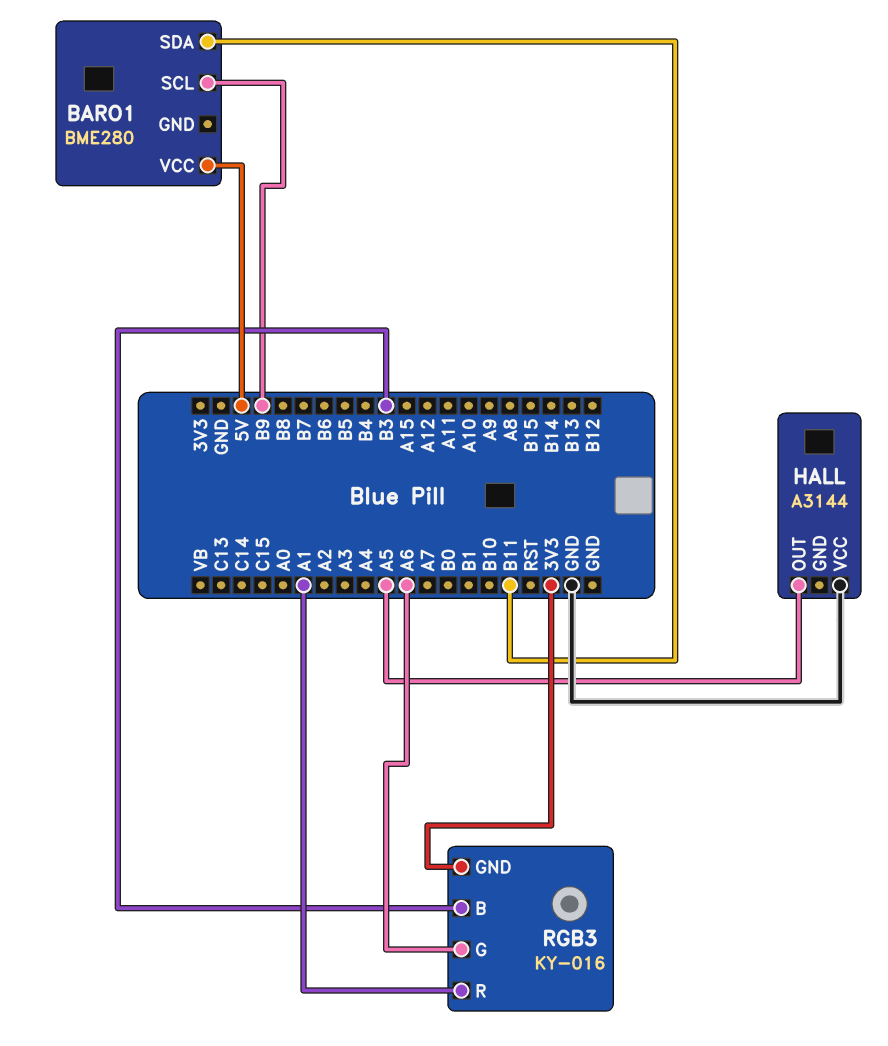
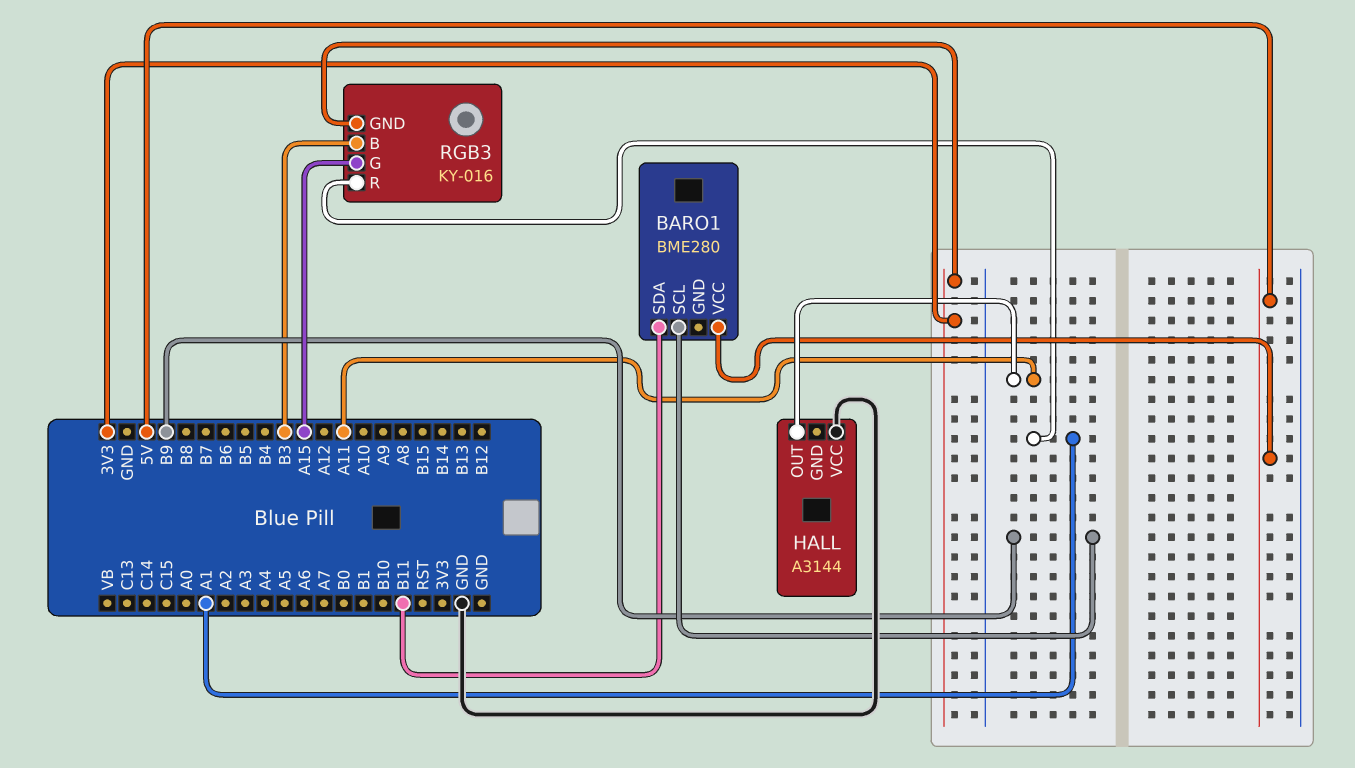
HALL pin OUT: A5 -> A11
RGB3 pin G: A6 -> A15

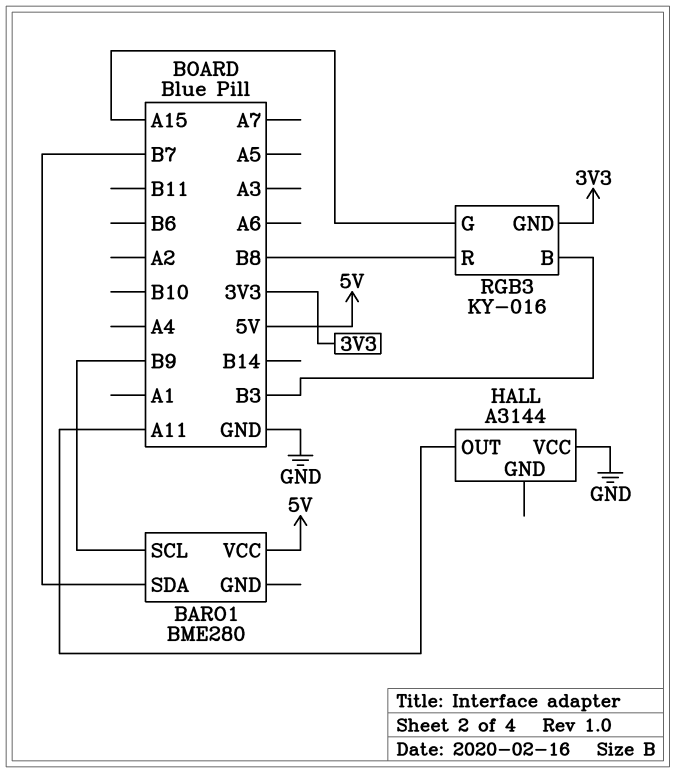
BARO1 pin SDA: B11 -> B7
RGB3 pin R: A1 -> B8

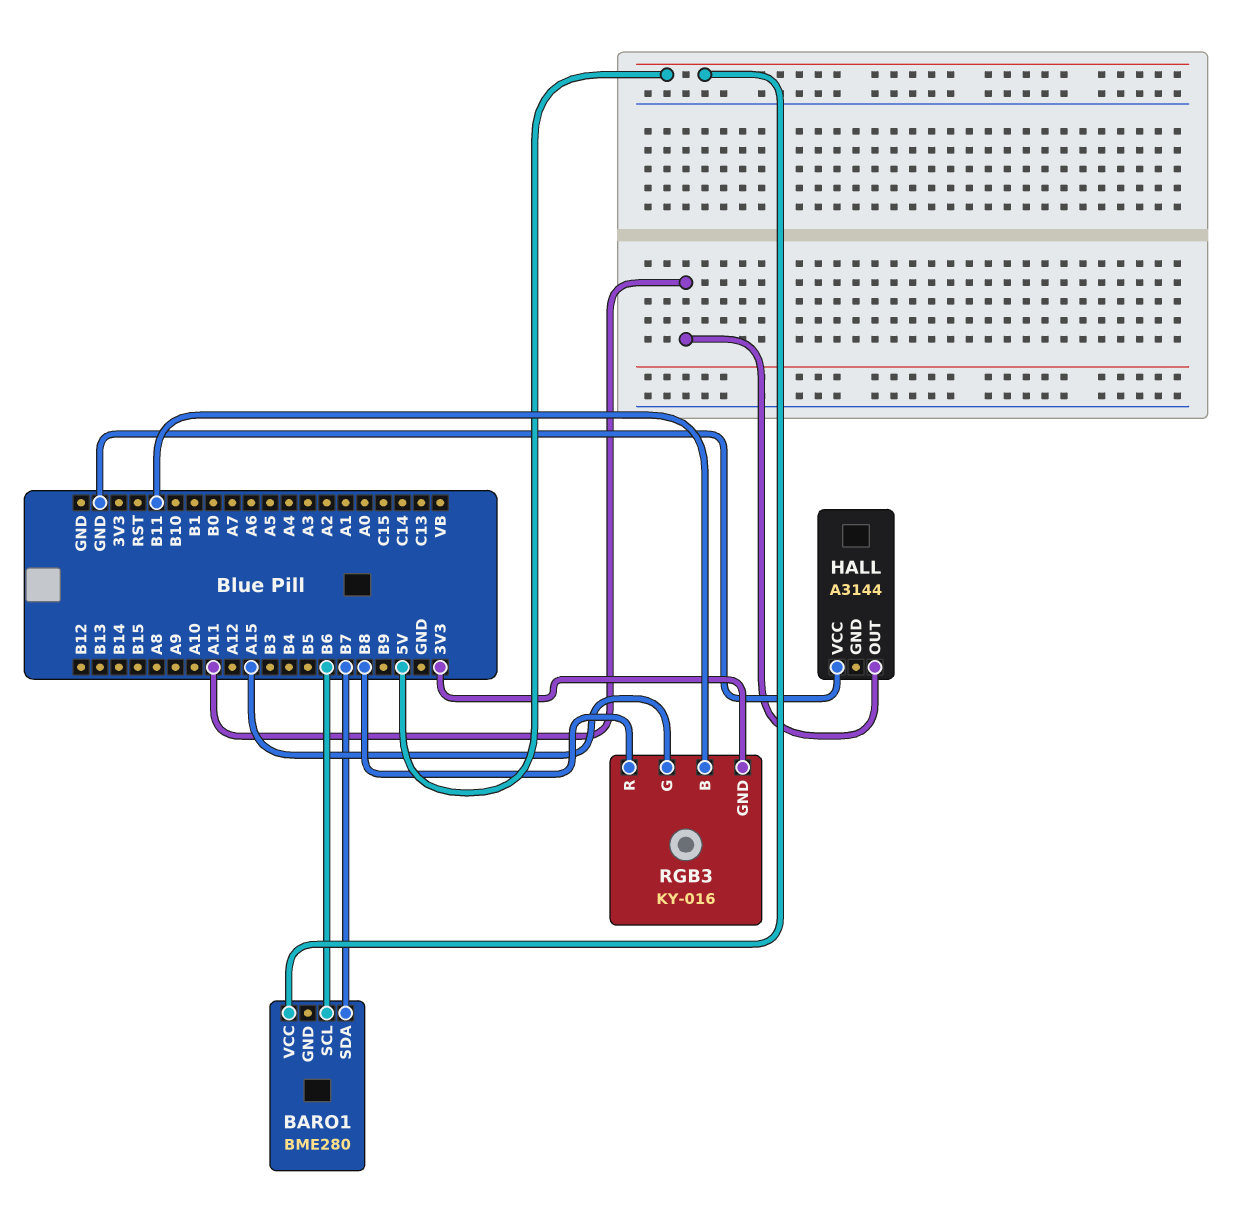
BARO1 pin SCL: B9 -> B6
RGB3 pin B: B3 -> B11

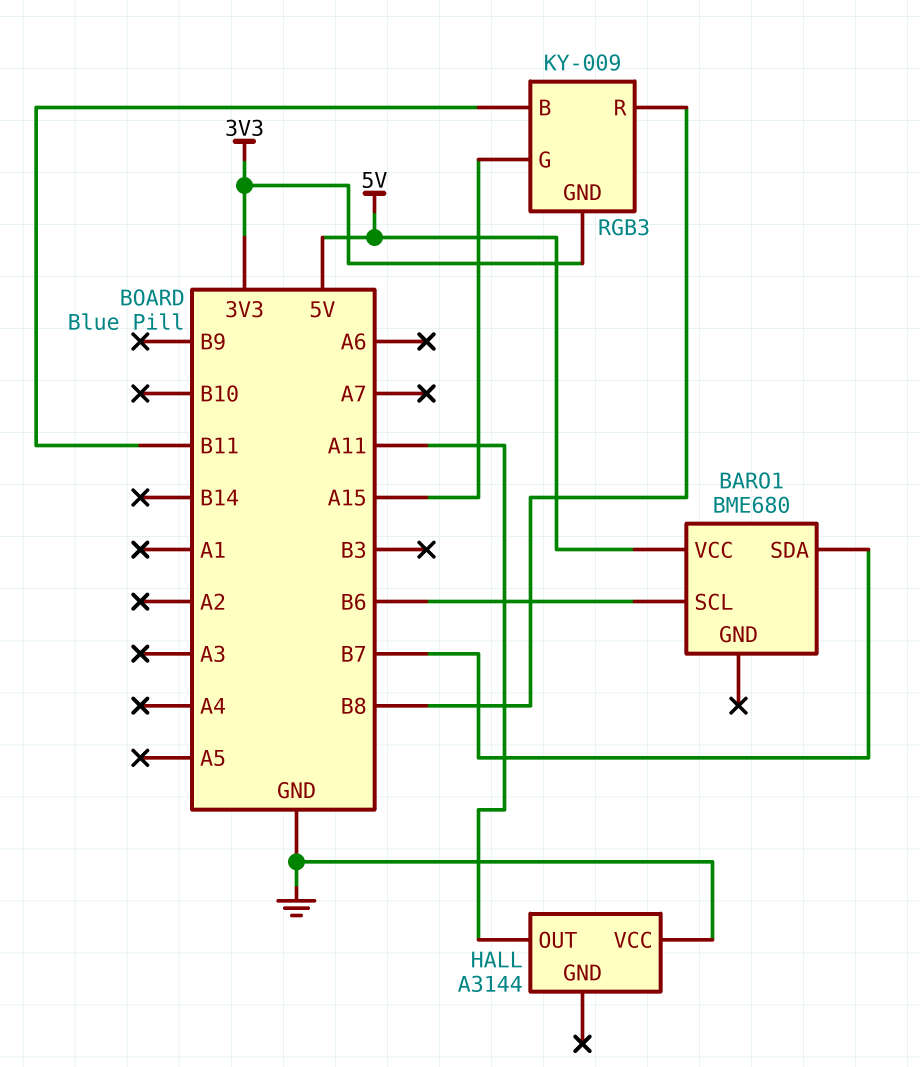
BARO1: BME280 -> BME680
RGB3: KY-016 -> KY-009

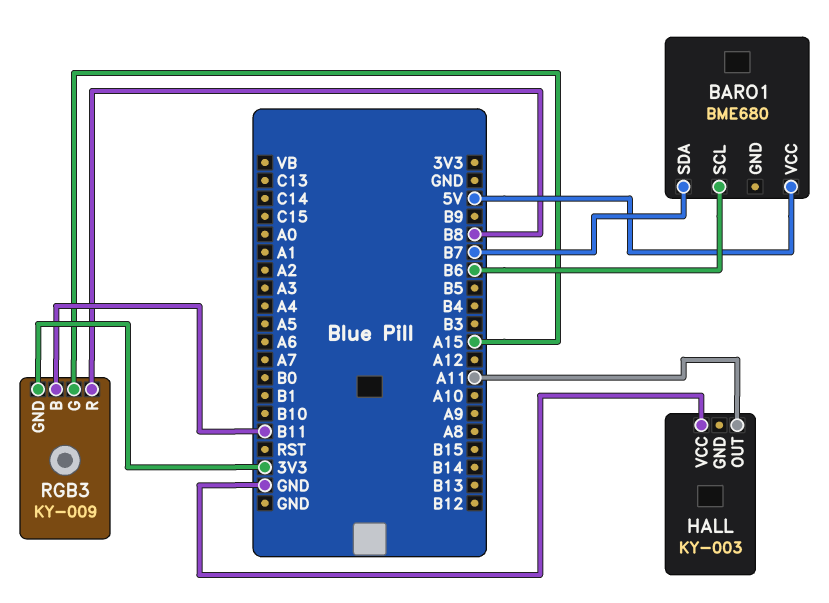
HALL: A3144 -> KY-003

